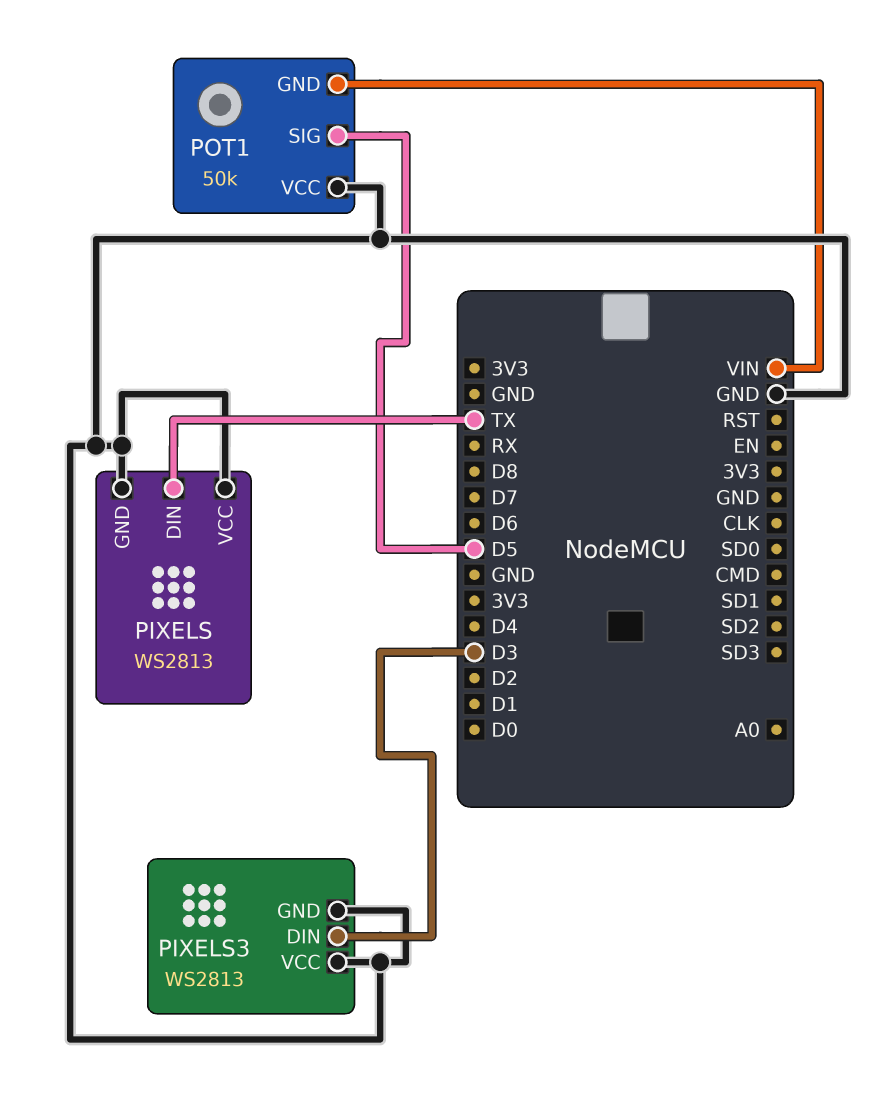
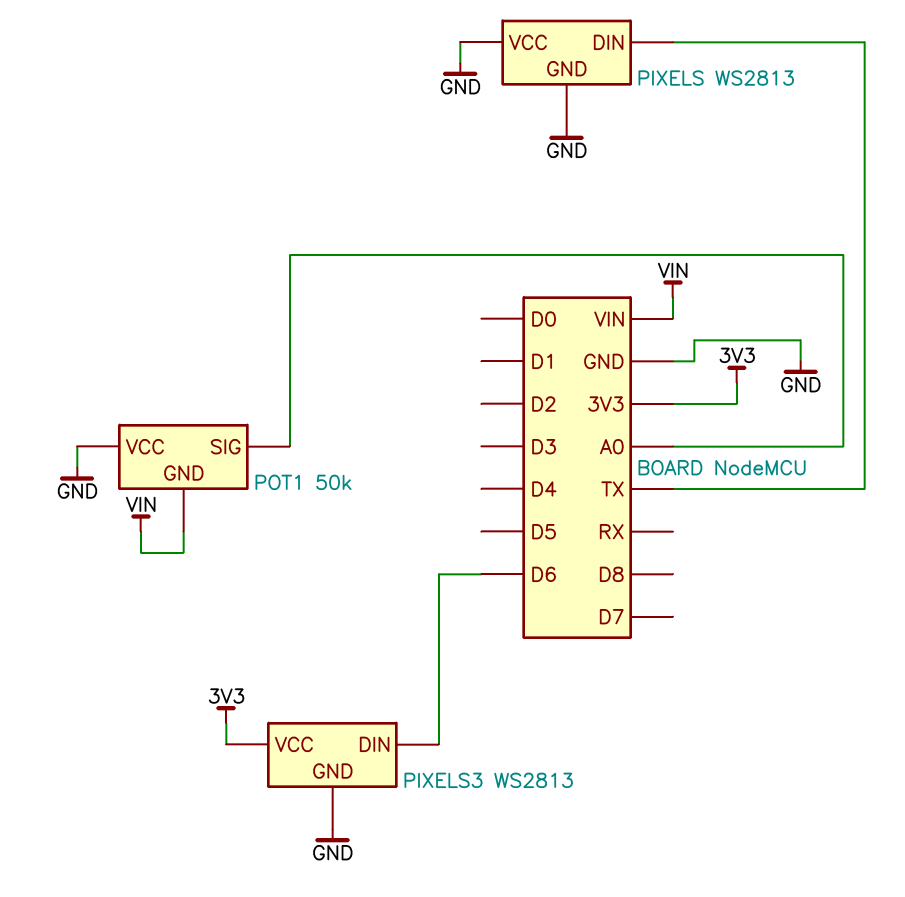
PIXELS3 pin DIN: D3 -> D6
PIXELS3 pin VCC: GND -> 3V3
POT1 pin SIG: D5 -> A0

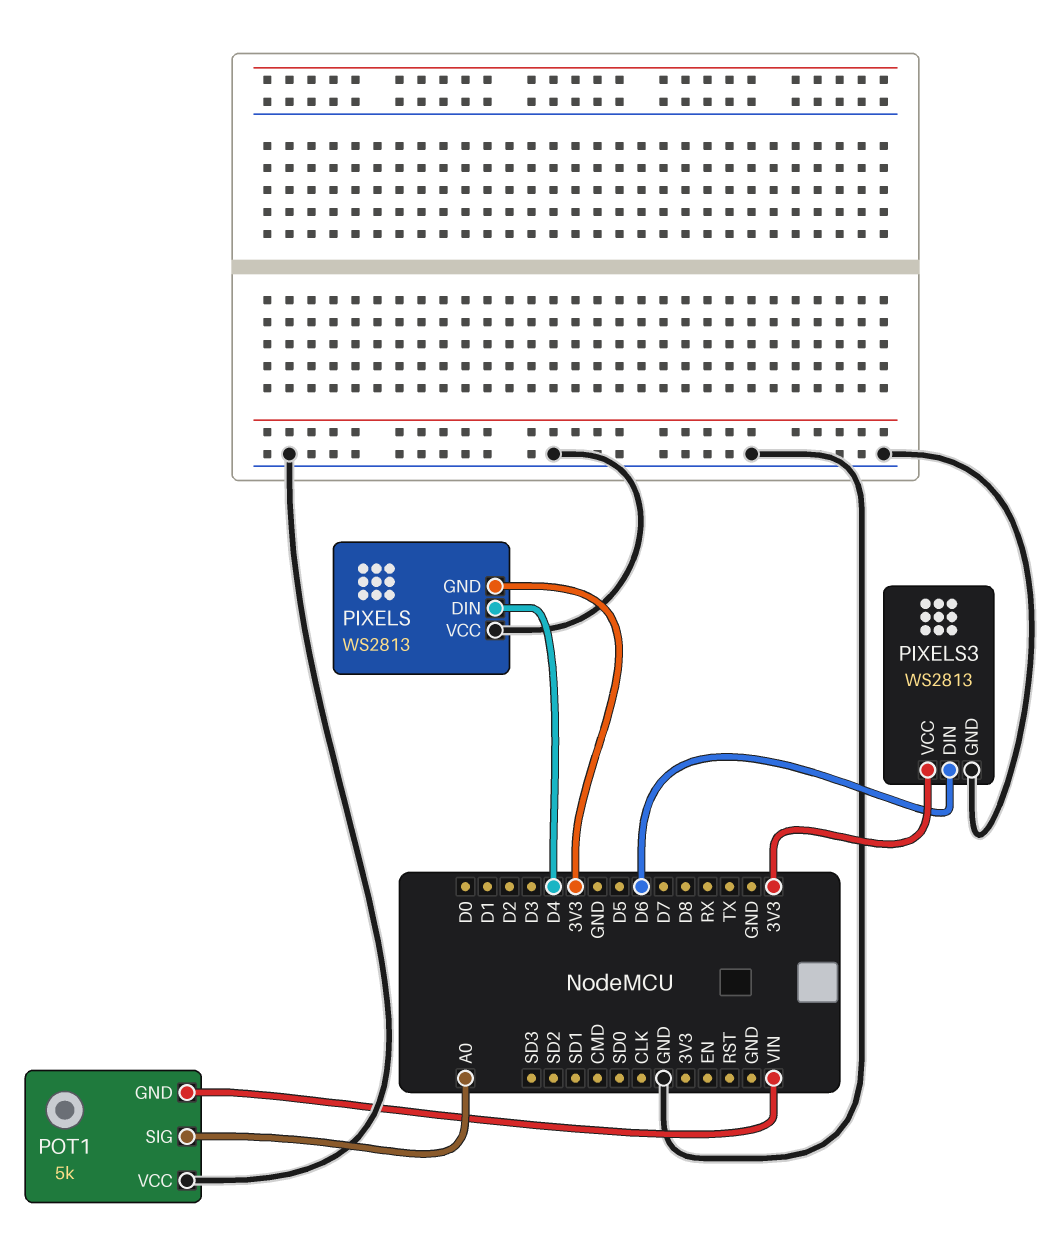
PIXELS pin DIN: TX -> D4
PIXELS pin GND: GND -> 3V3
POT1: 50k -> 5k

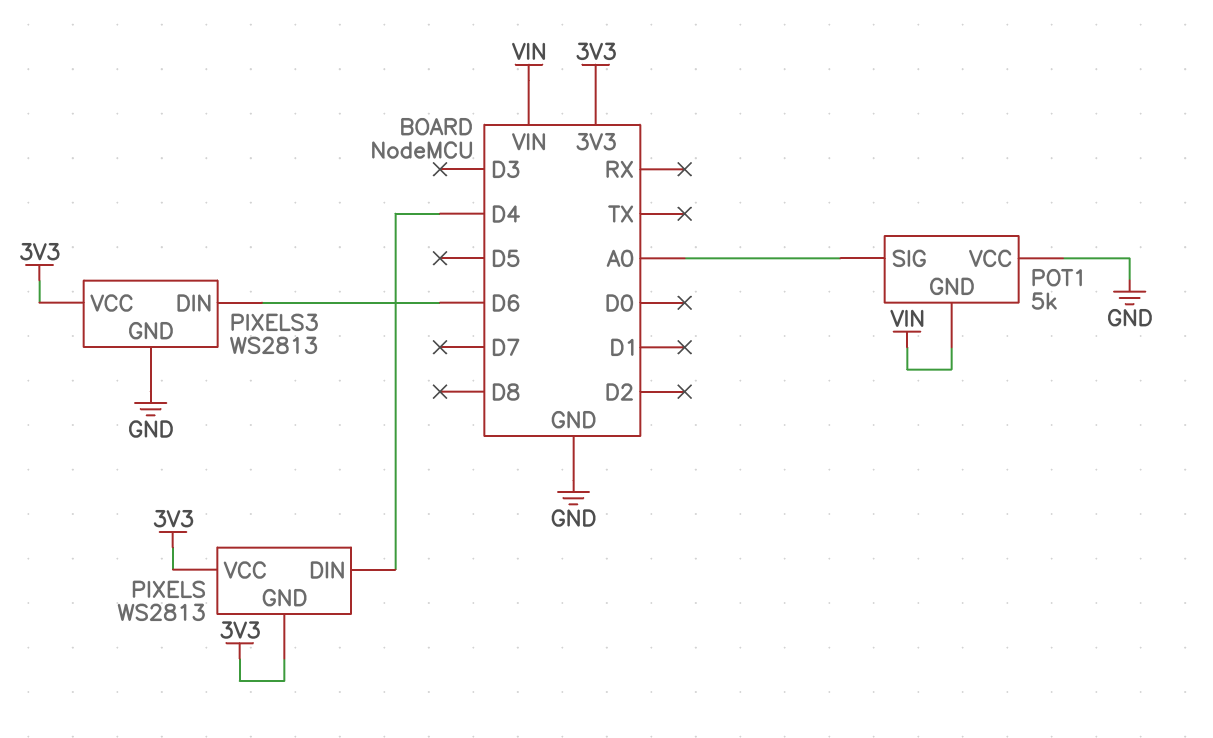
PIXELS pin VCC: GND -> 3V3

